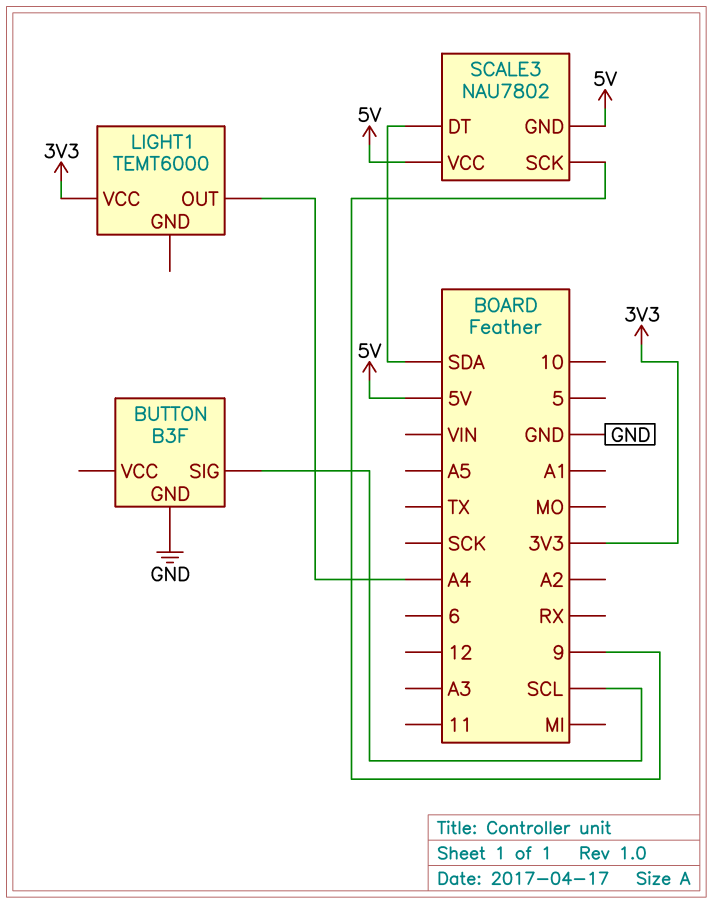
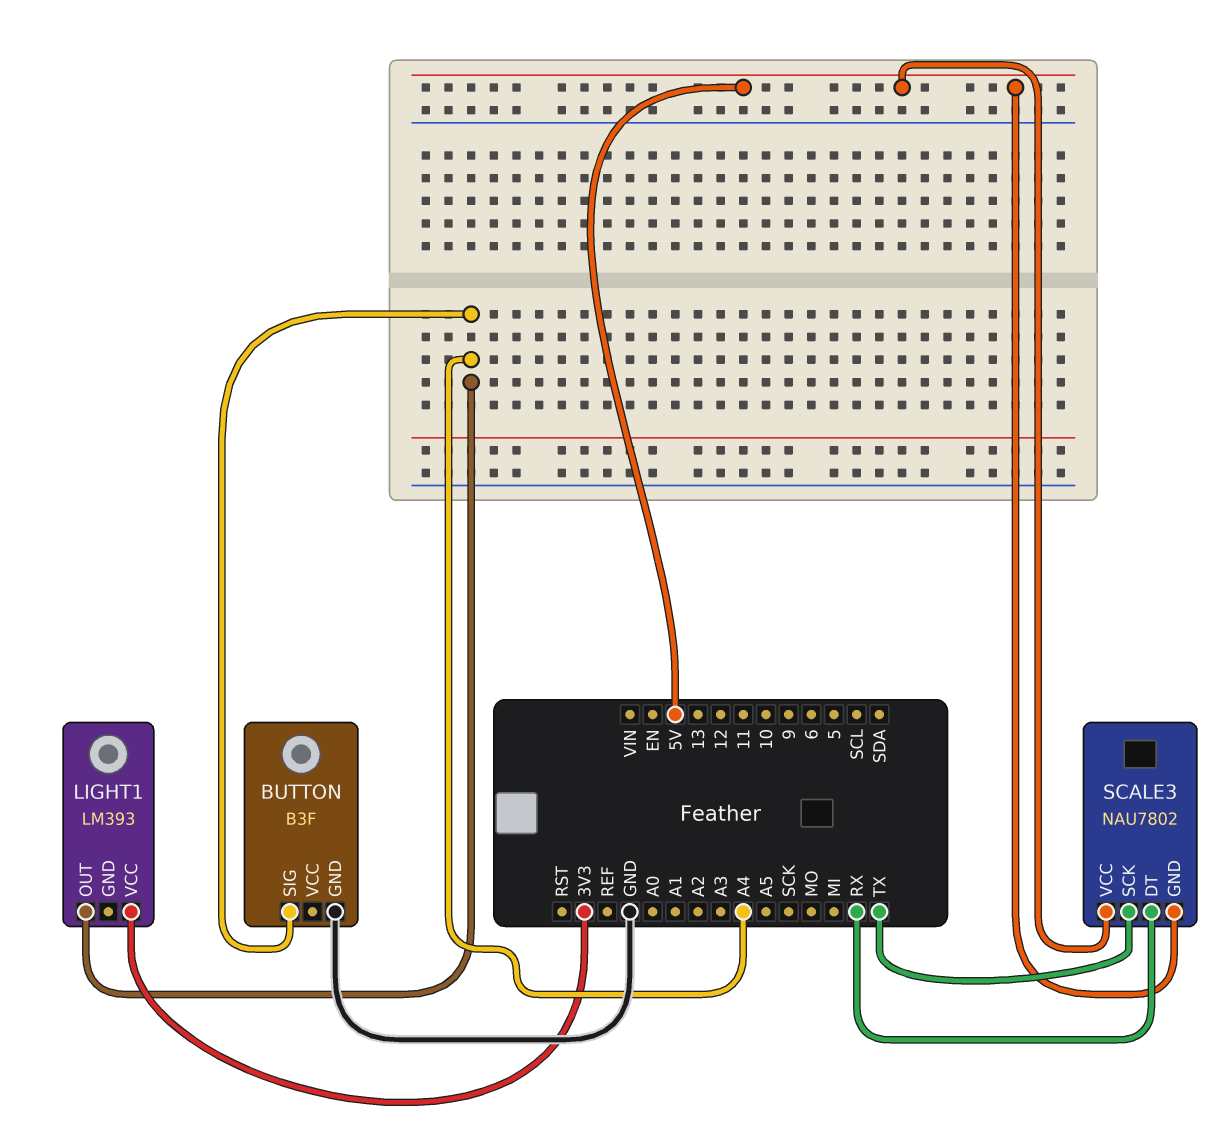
BUTTON pin SIG: SCL -> A4
LIGHT1: TEMT6000 -> LM393
SCALE3 pin DT: SDA -> RX
SCALE3 pin SCK: 9 -> TX

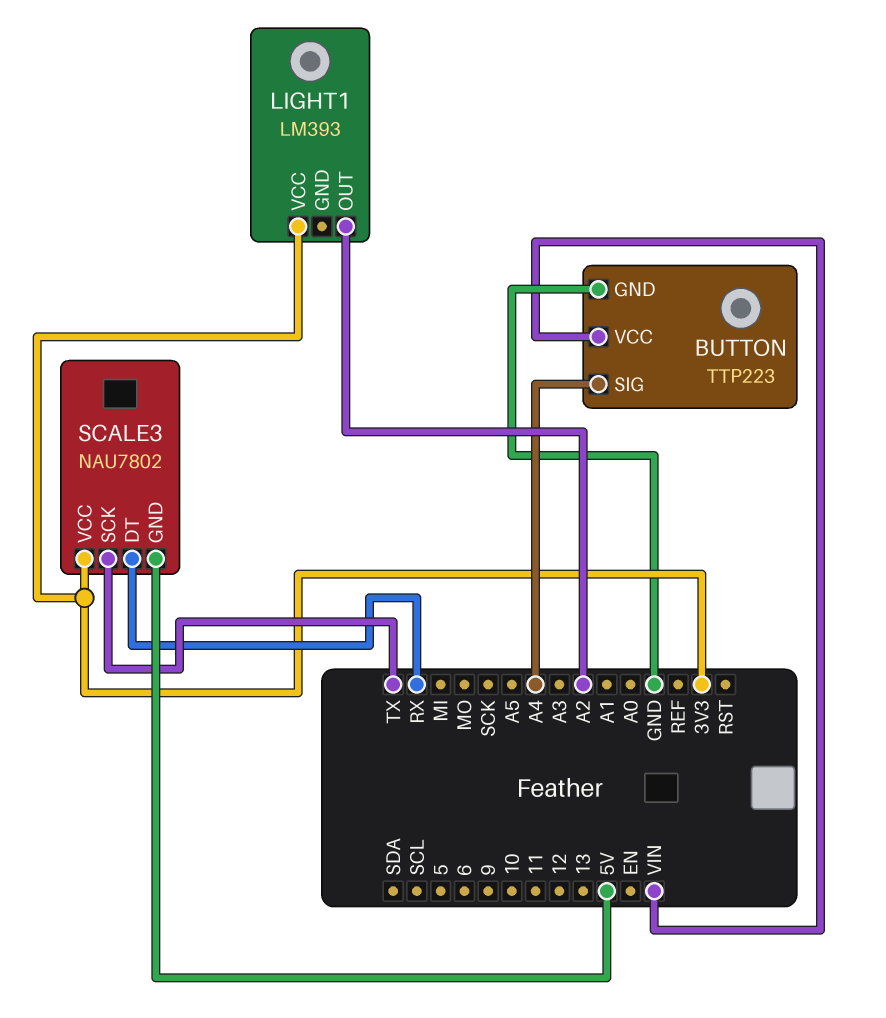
BUTTON: B3F -> TTP223
BUTTON pin VCC: none -> VIN
LIGHT1 pin OUT: A4 -> A2
SCALE3 pin VCC: 5V -> 3V3

